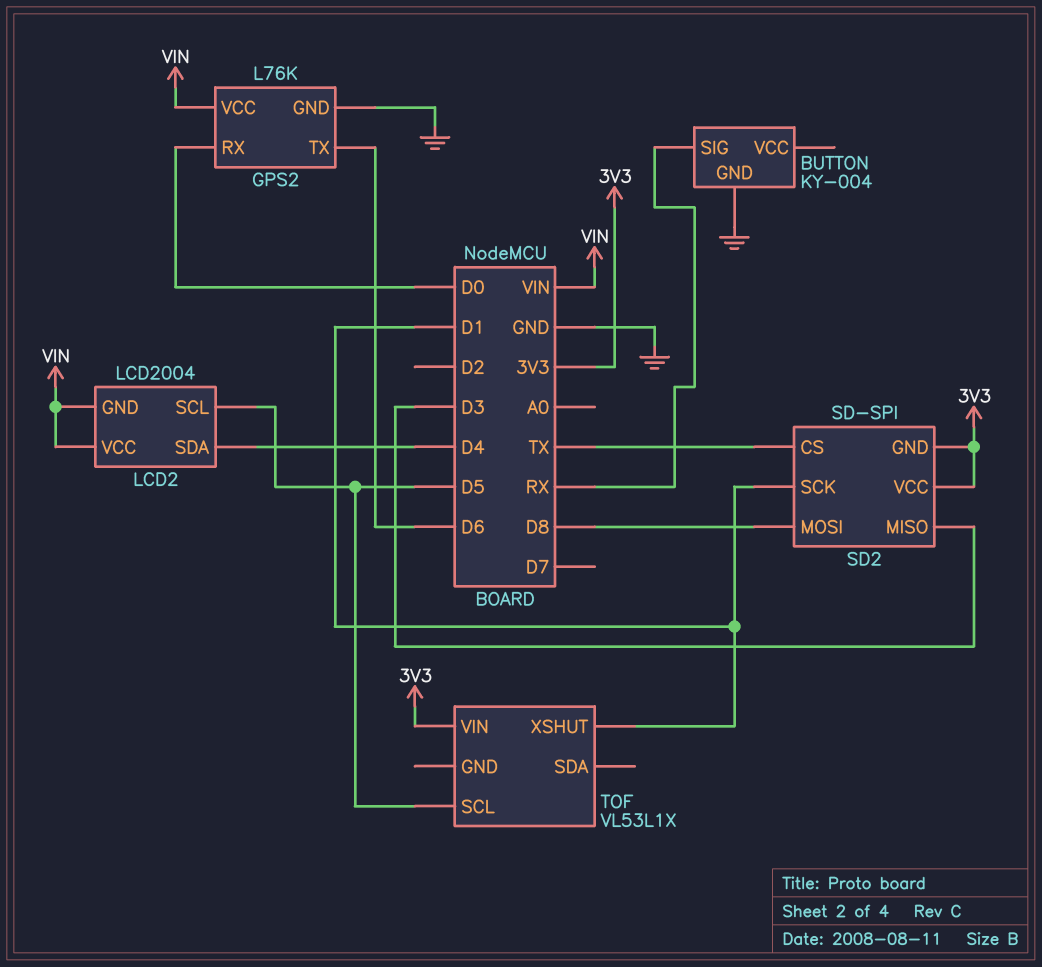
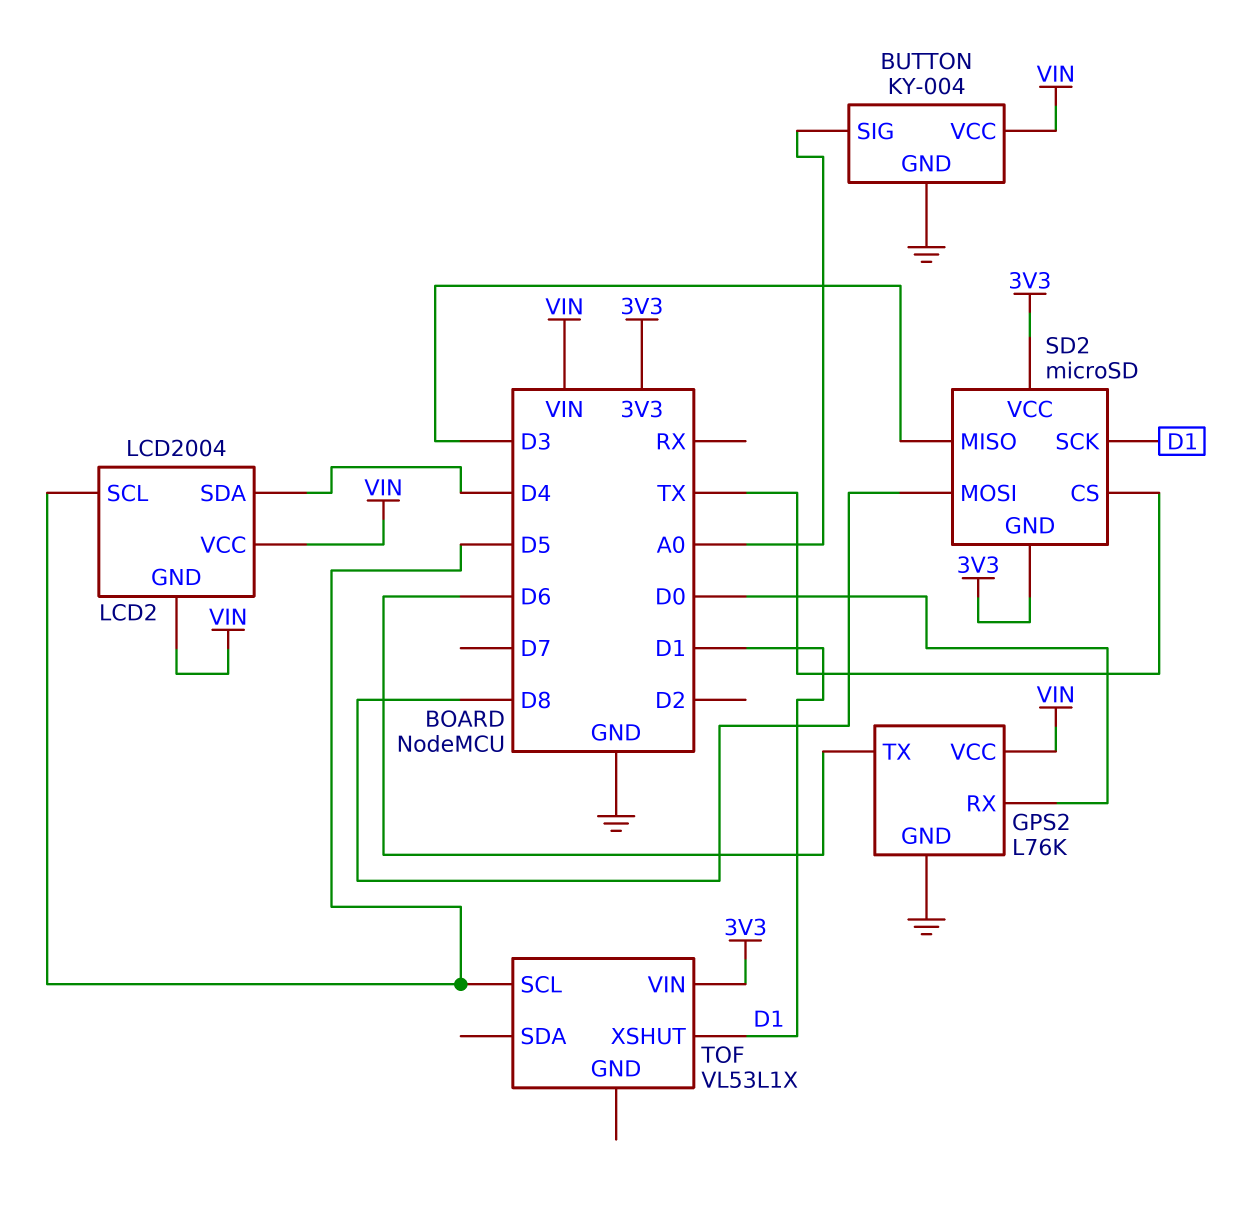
BUTTON pin SIG: RX -> A0
BUTTON pin VCC: none -> VIN
SD2: SD-SPI -> microSD

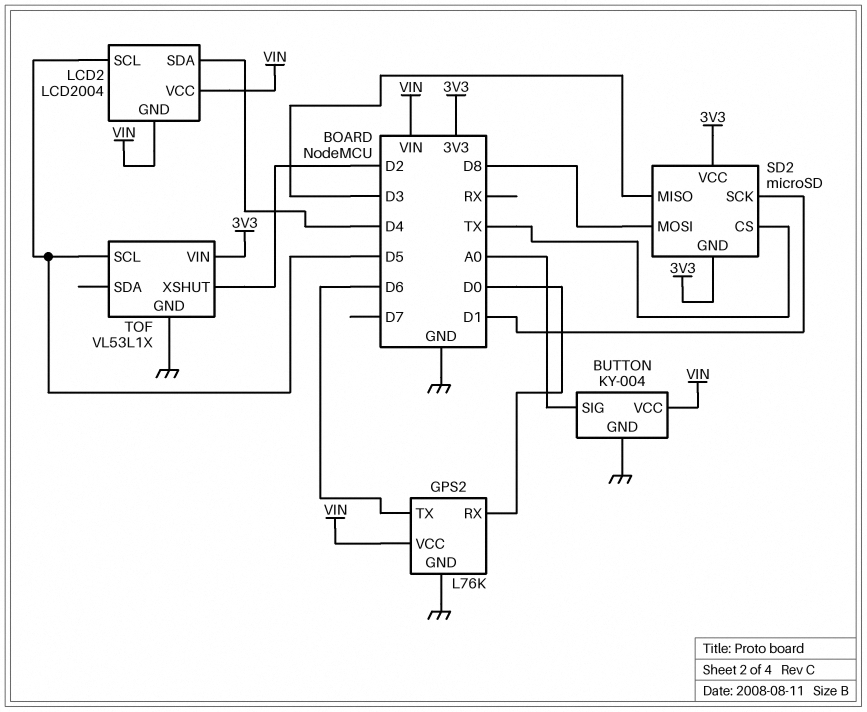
TOF pin GND: none -> GND
TOF pin XSHUT: D1 -> D2

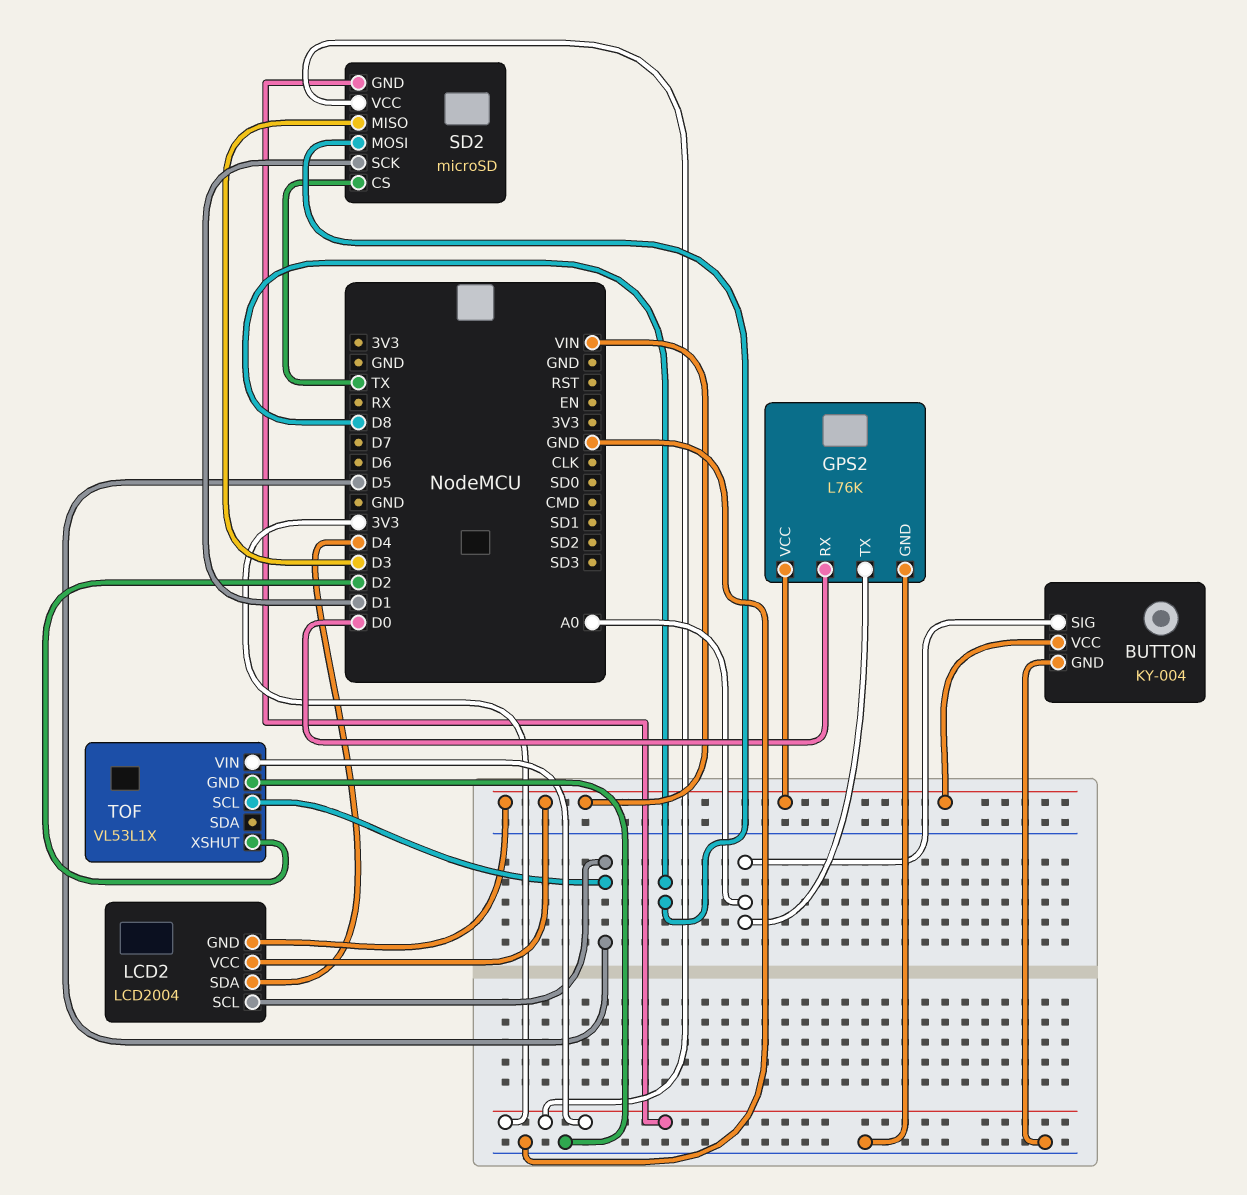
GPS2 pin TX: D6 -> A0

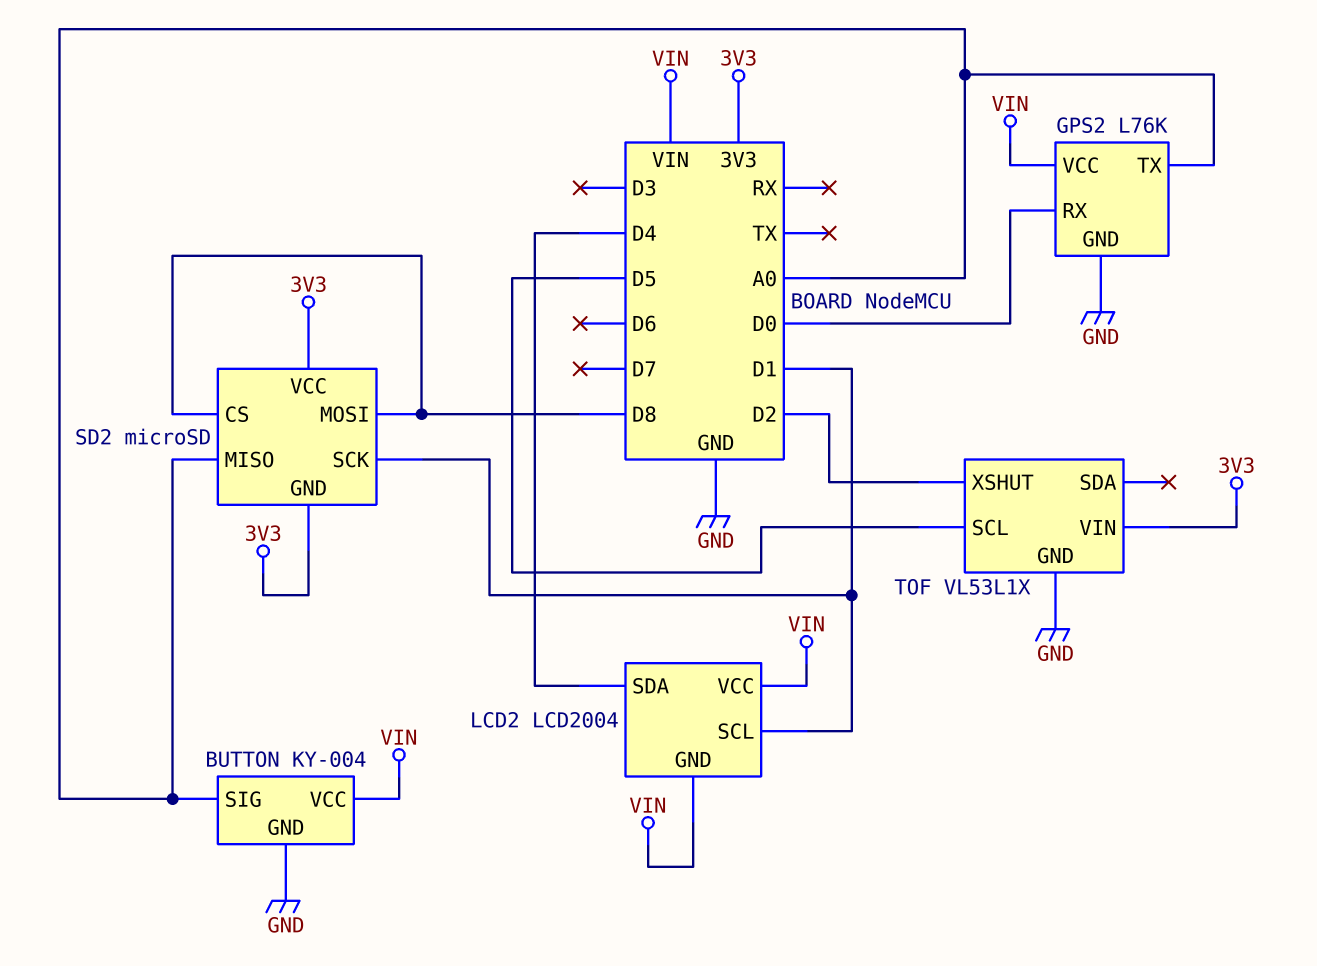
LCD2 pin SCL: D5 -> D1
SD2 pin CS: TX -> D8
SD2 pin MISO: D3 -> A0

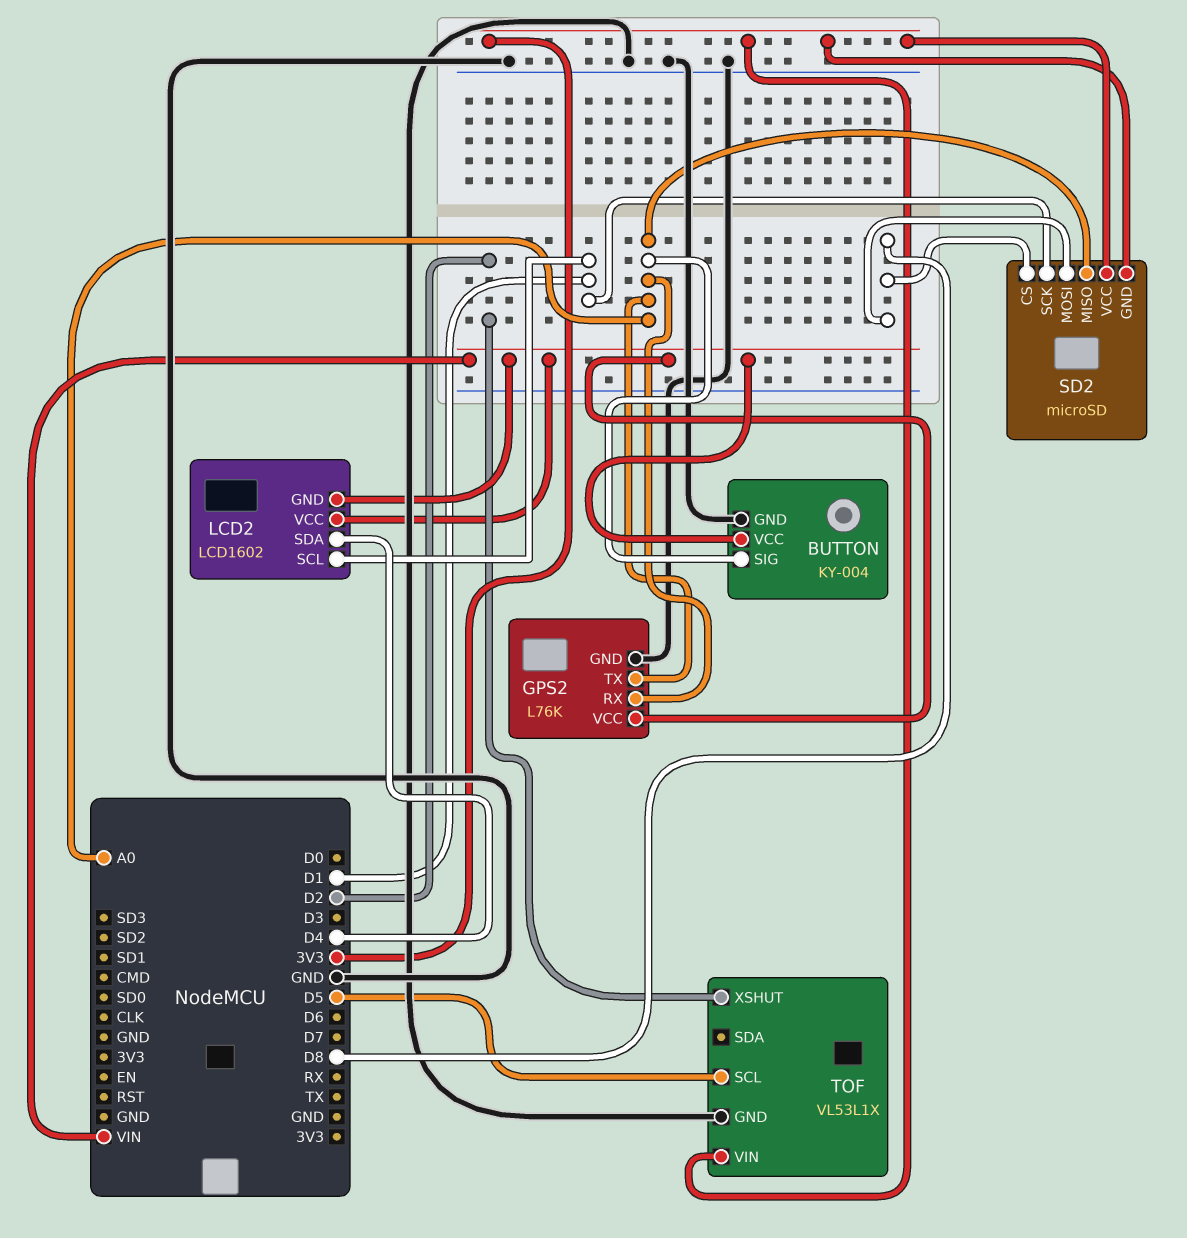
GPS2 pin RX: D0 -> A0
LCD2: LCD2004 -> LCD1602

